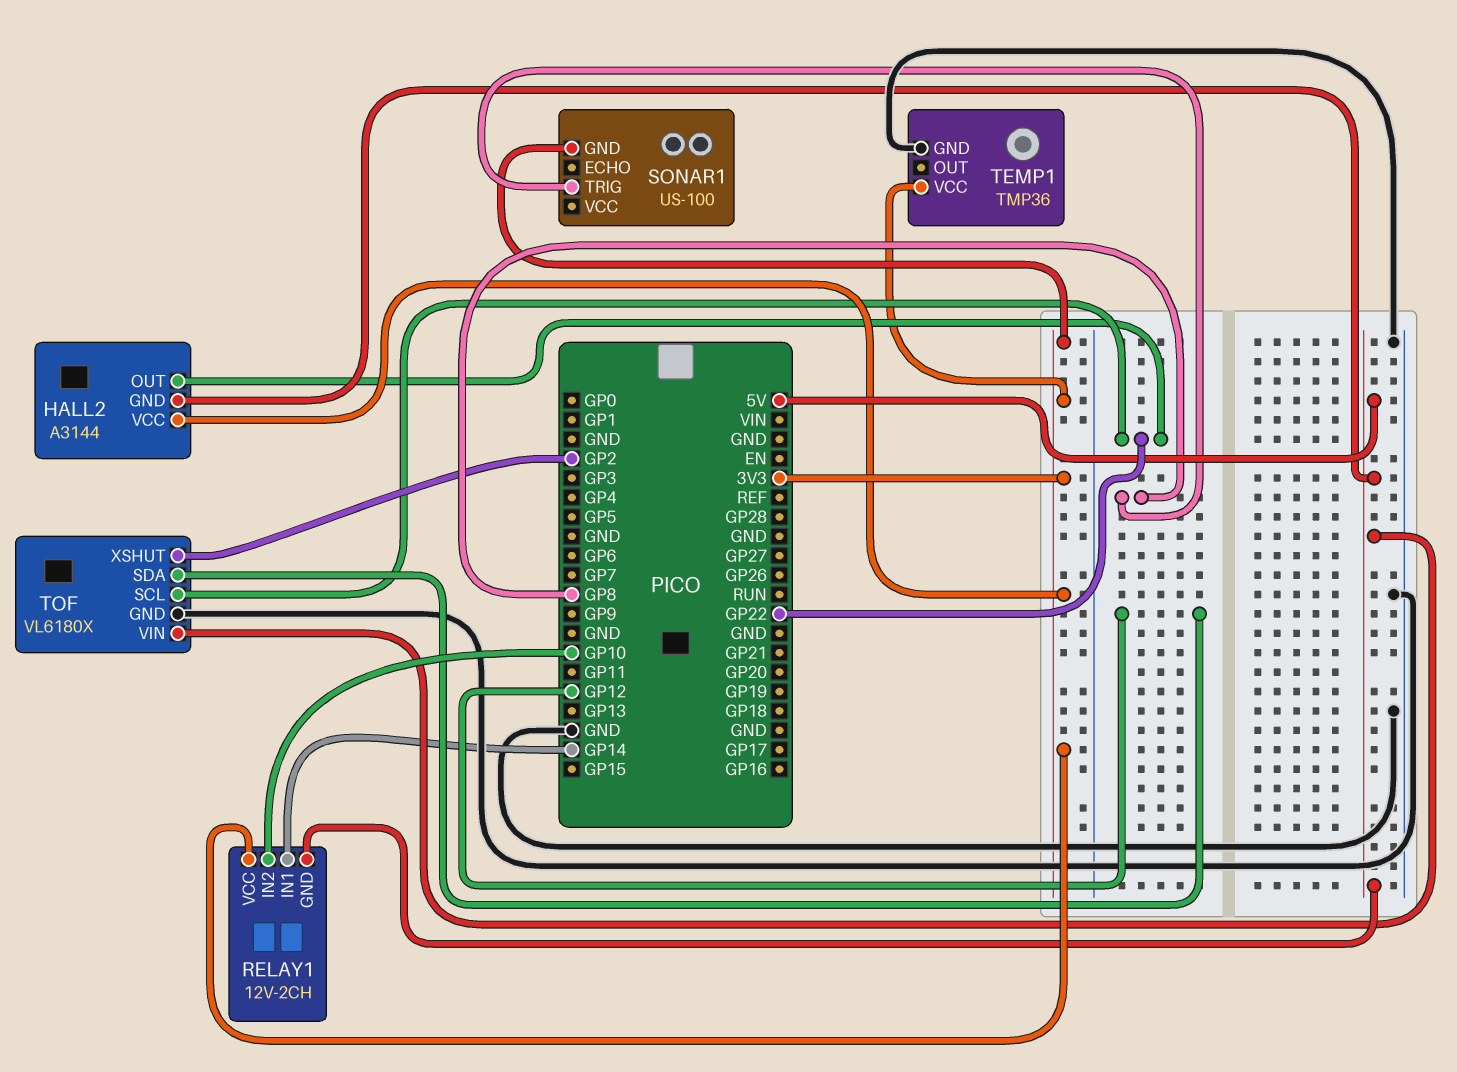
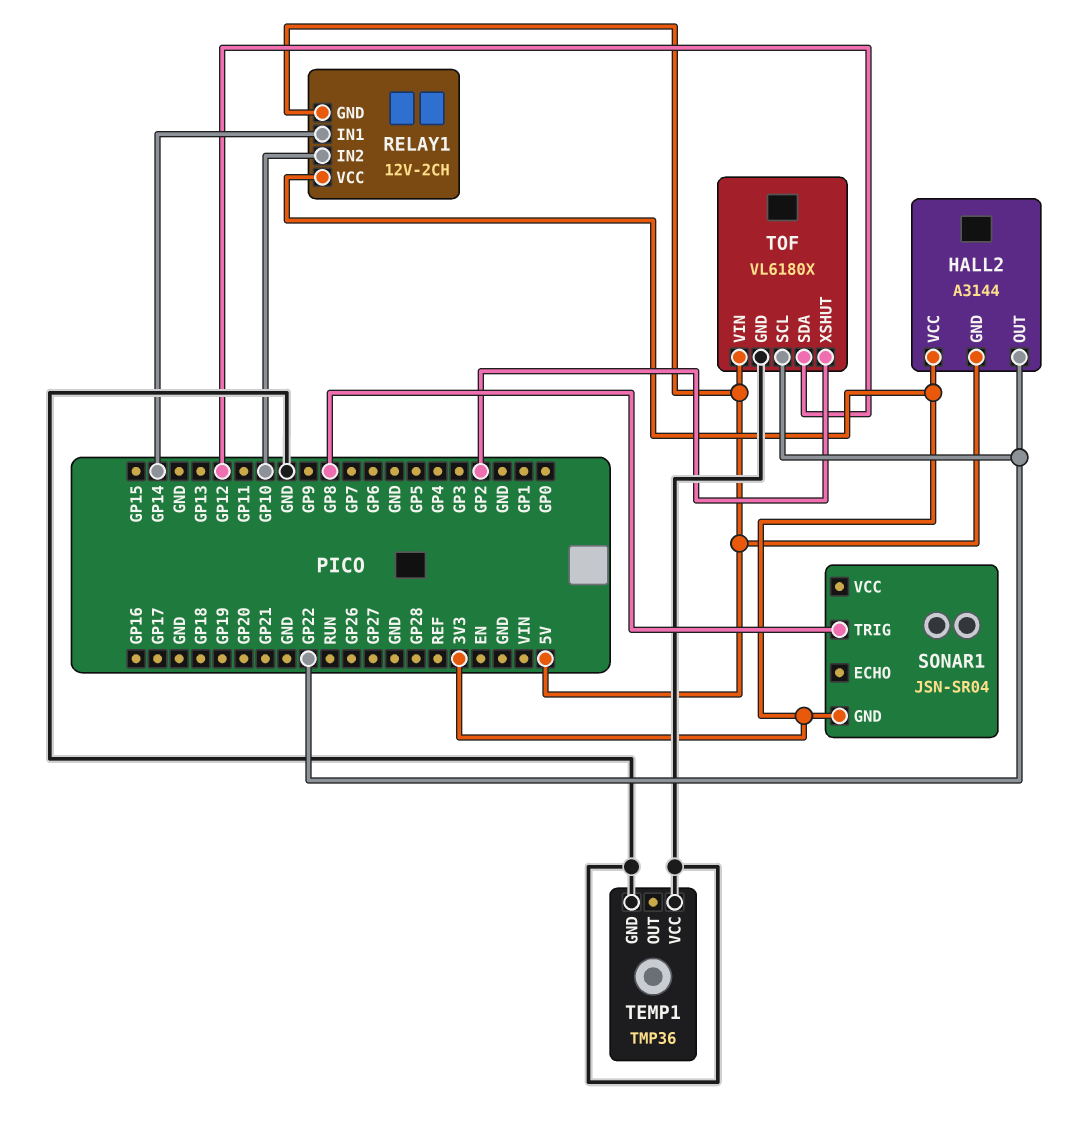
SONAR1: US-100 -> JSN-SR04
TEMP1 pin VCC: 3V3 -> GND

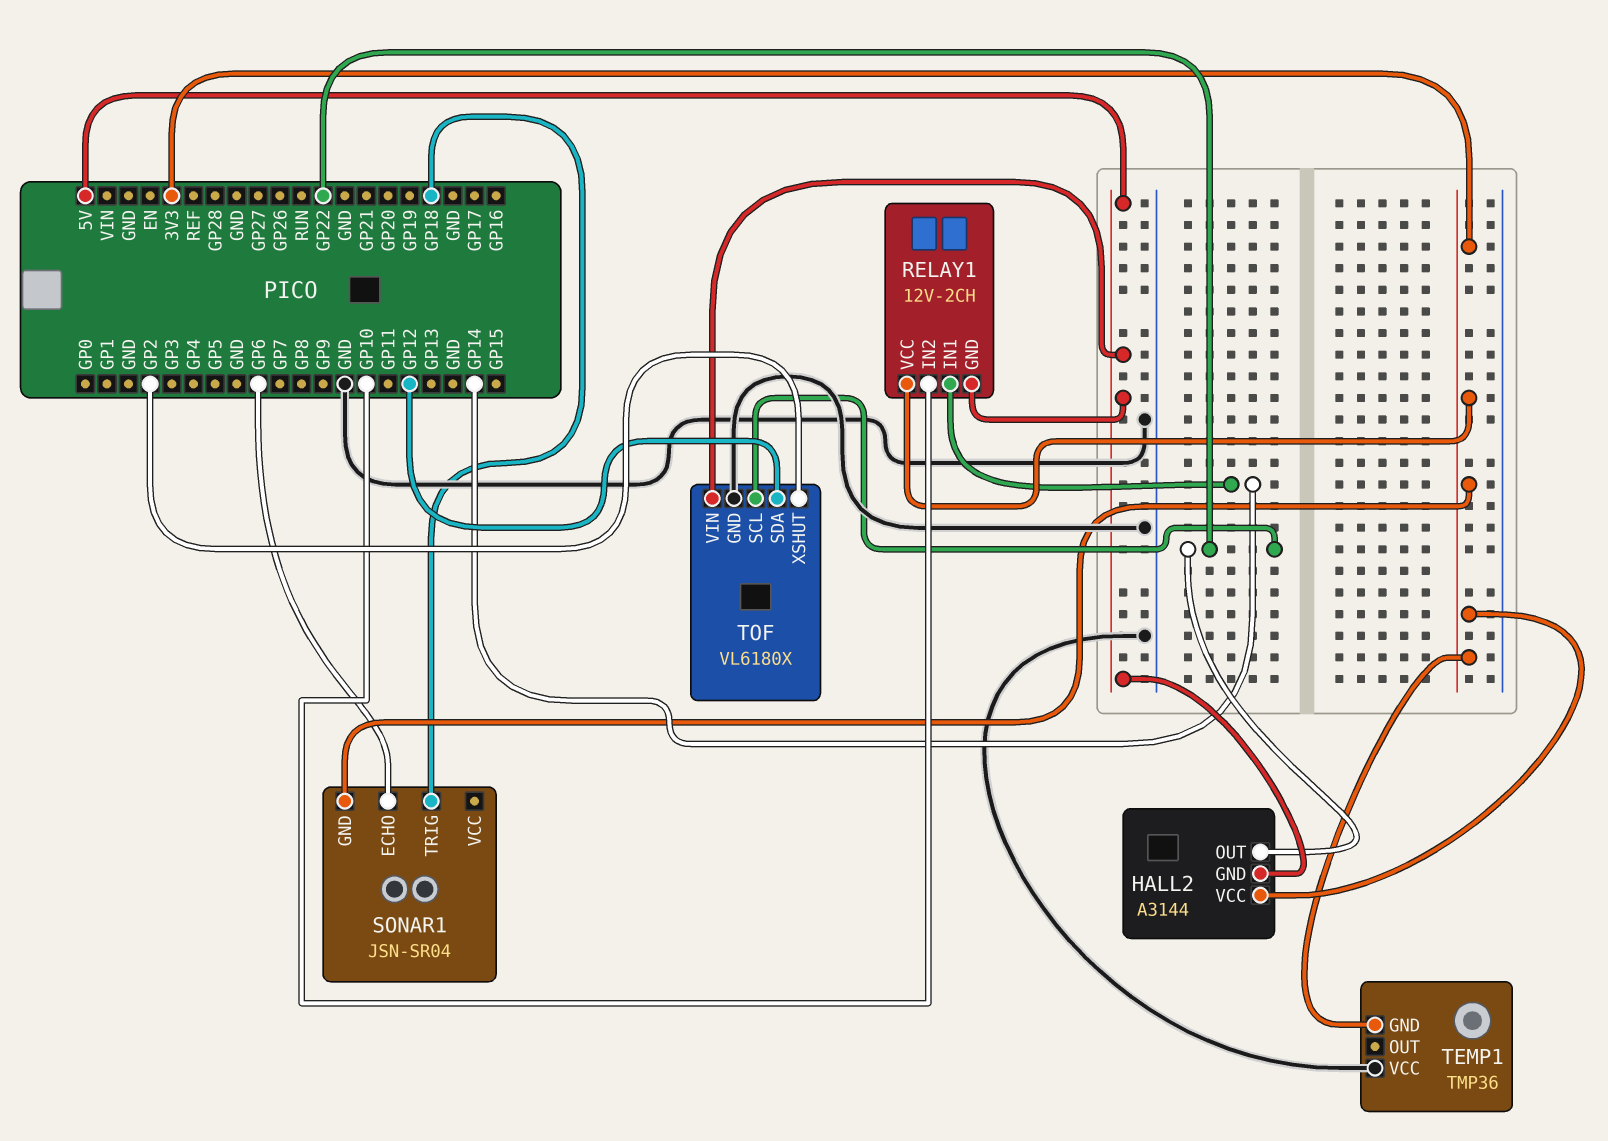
SONAR1 pin ECHO: none -> GP6
SONAR1 pin TRIG: GP8 -> GP18
TEMP1 pin GND: GND -> 3V3

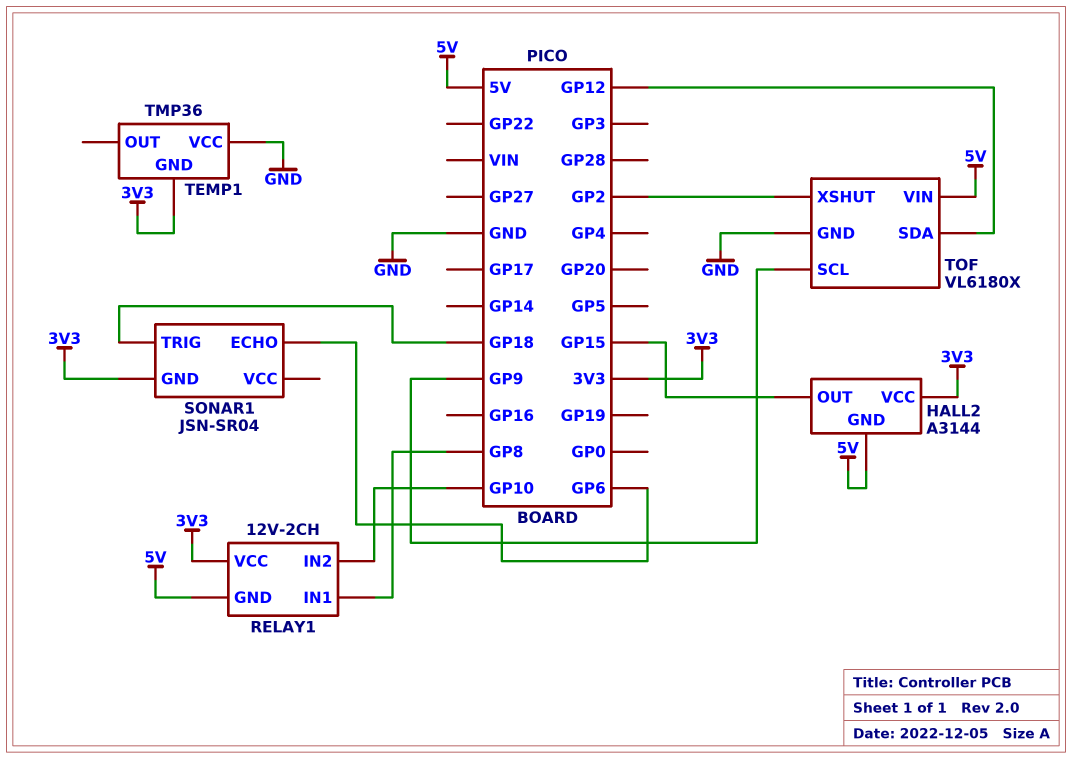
HALL2 pin OUT: GP22 -> GP15
RELAY1 pin IN1: GP14 -> GP8
TOF pin SCL: GP22 -> GP9

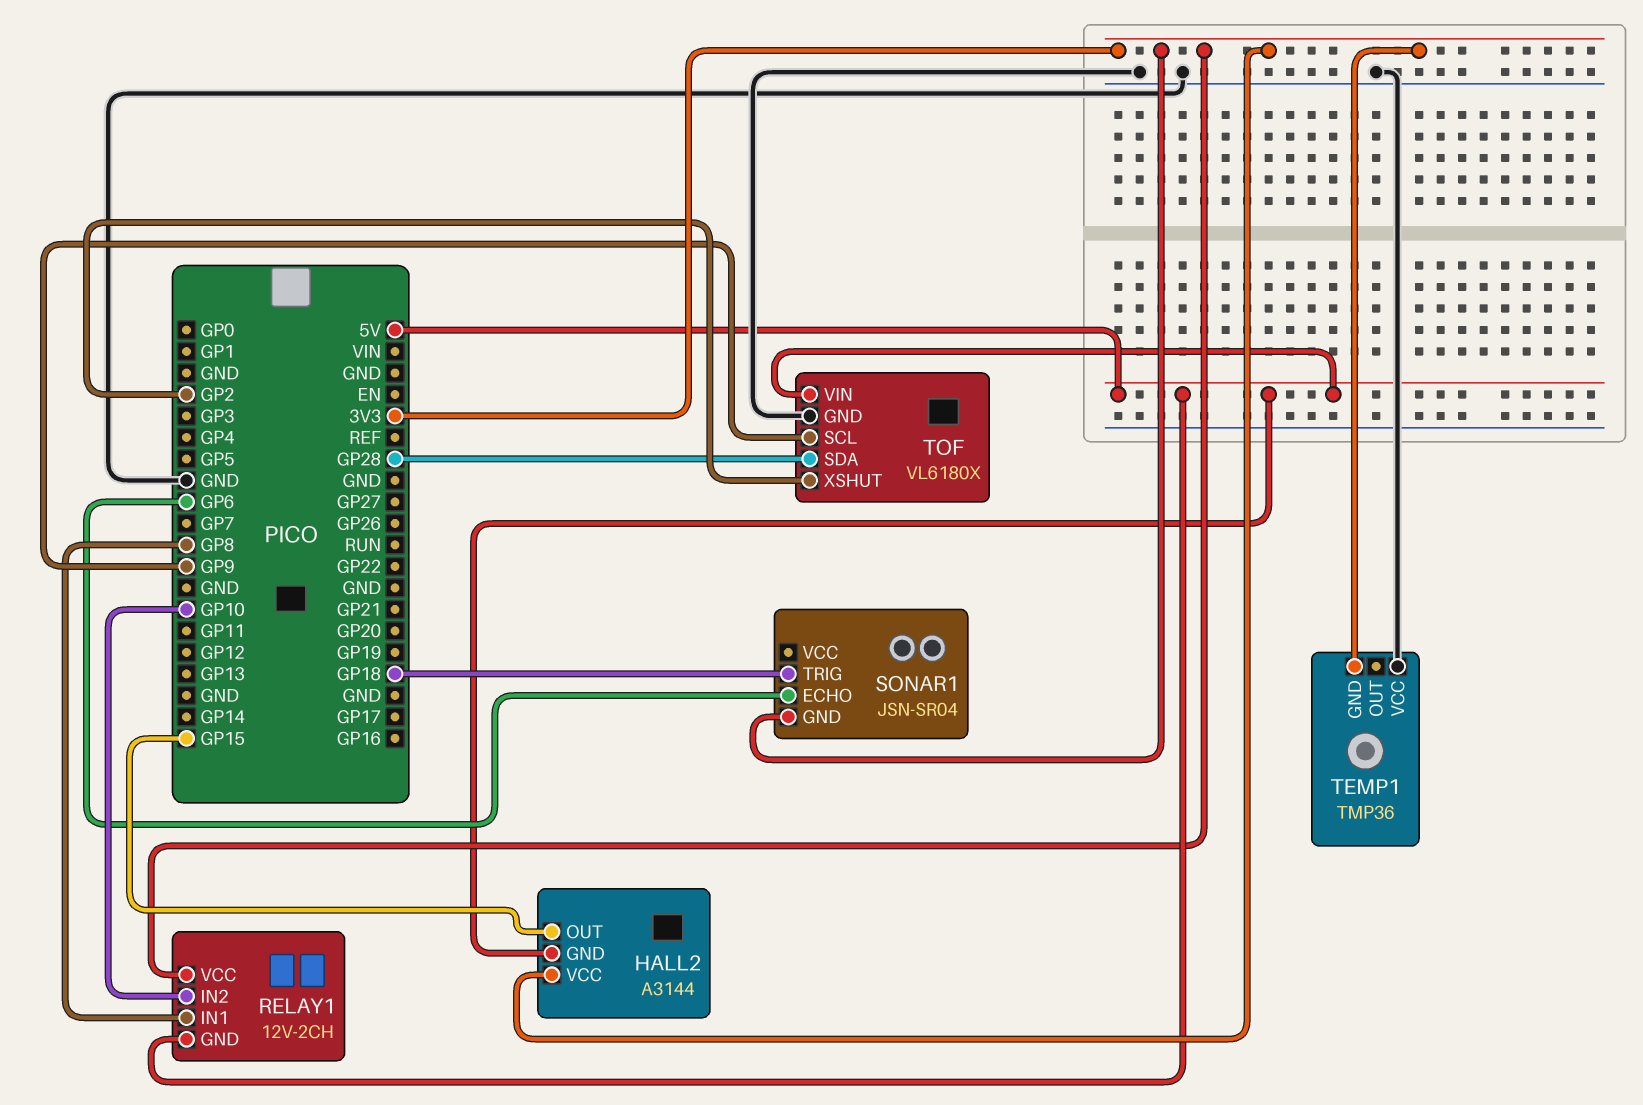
TOF pin SDA: GP12 -> GP28

